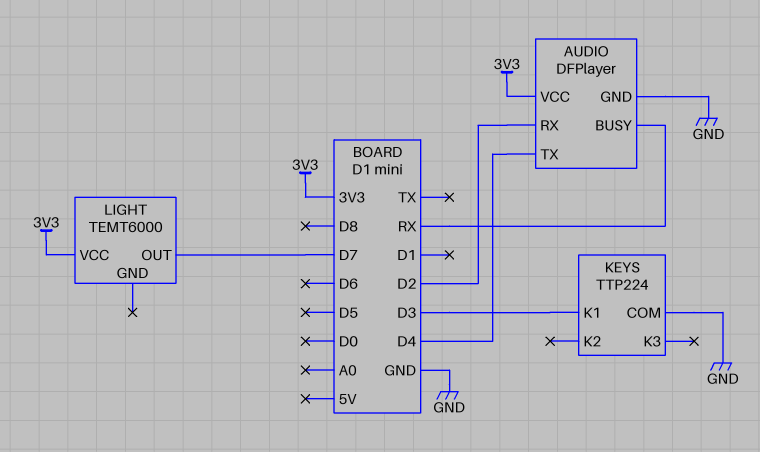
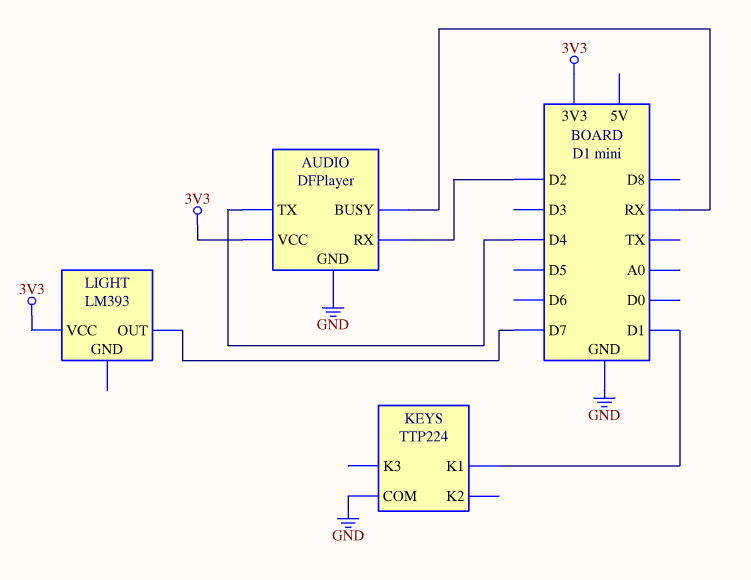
KEYS pin K1: D3 -> D1
LIGHT: TEMT6000 -> LM393

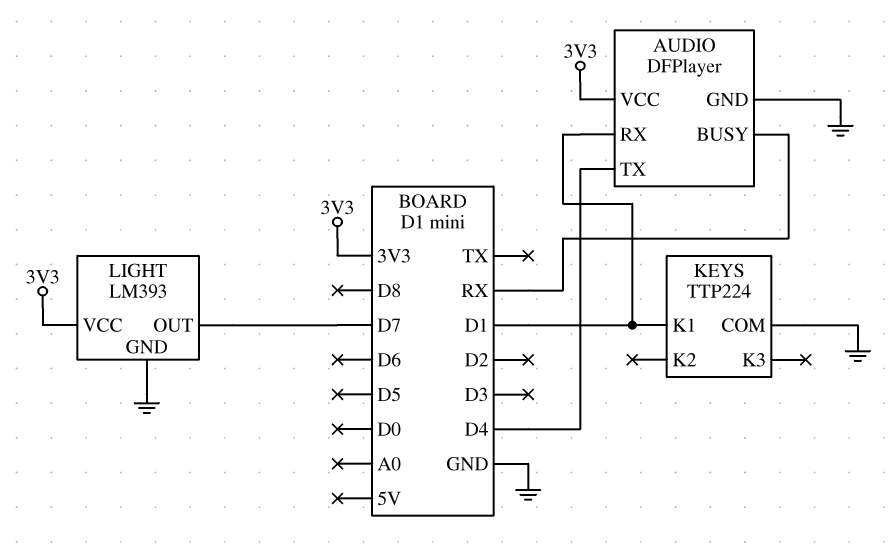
AUDIO pin RX: D2 -> D1
LIGHT pin GND: none -> GND

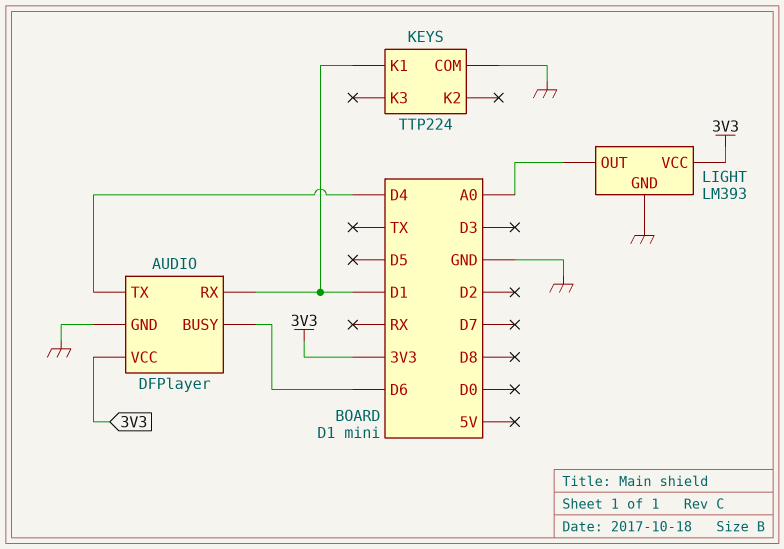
AUDIO pin BUSY: RX -> D6
LIGHT pin OUT: D7 -> A0

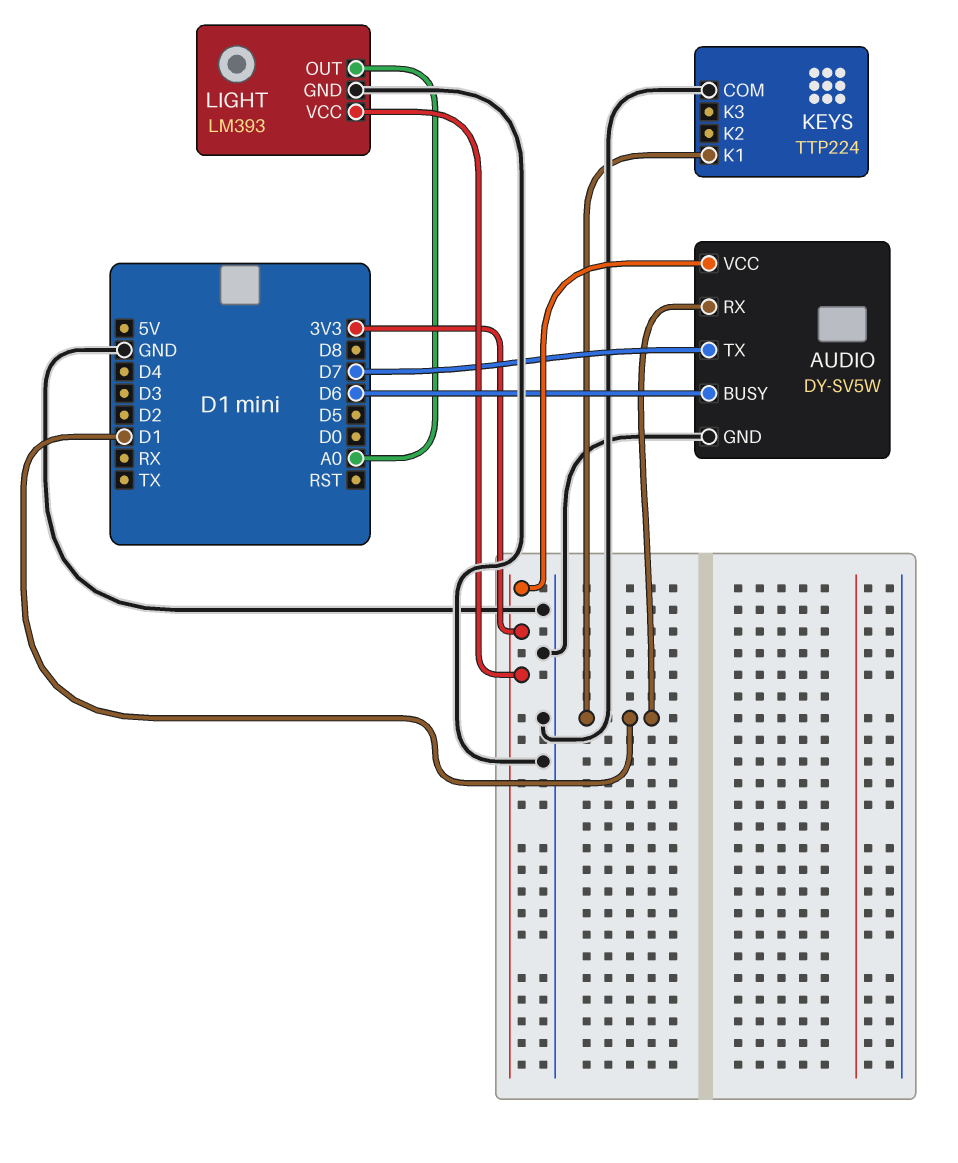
AUDIO: DFPlayer -> DY-SV5W
AUDIO pin TX: D4 -> D7

